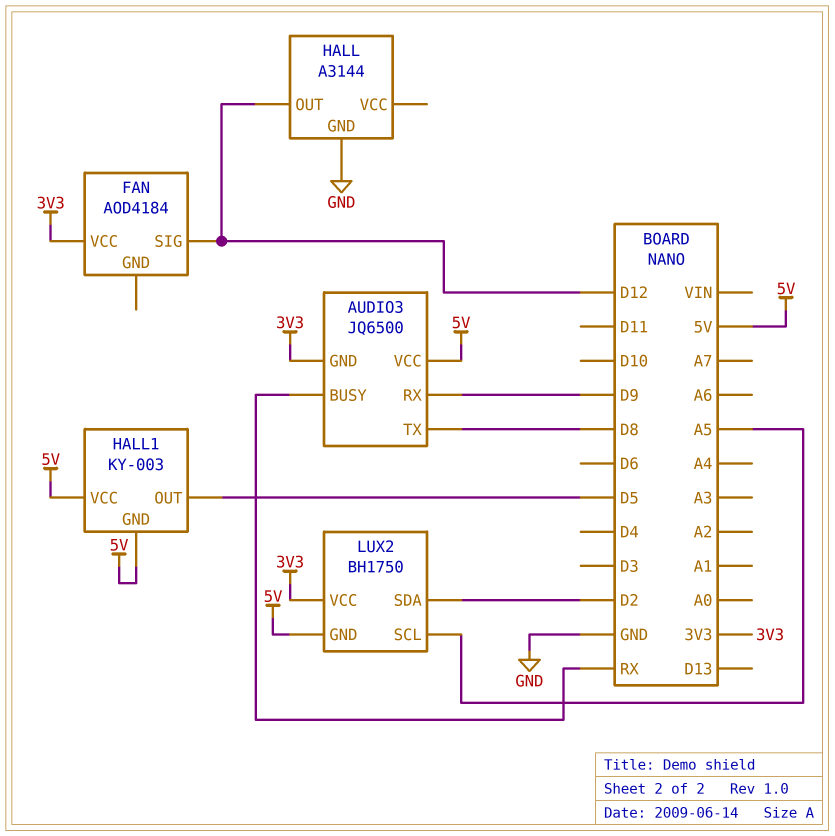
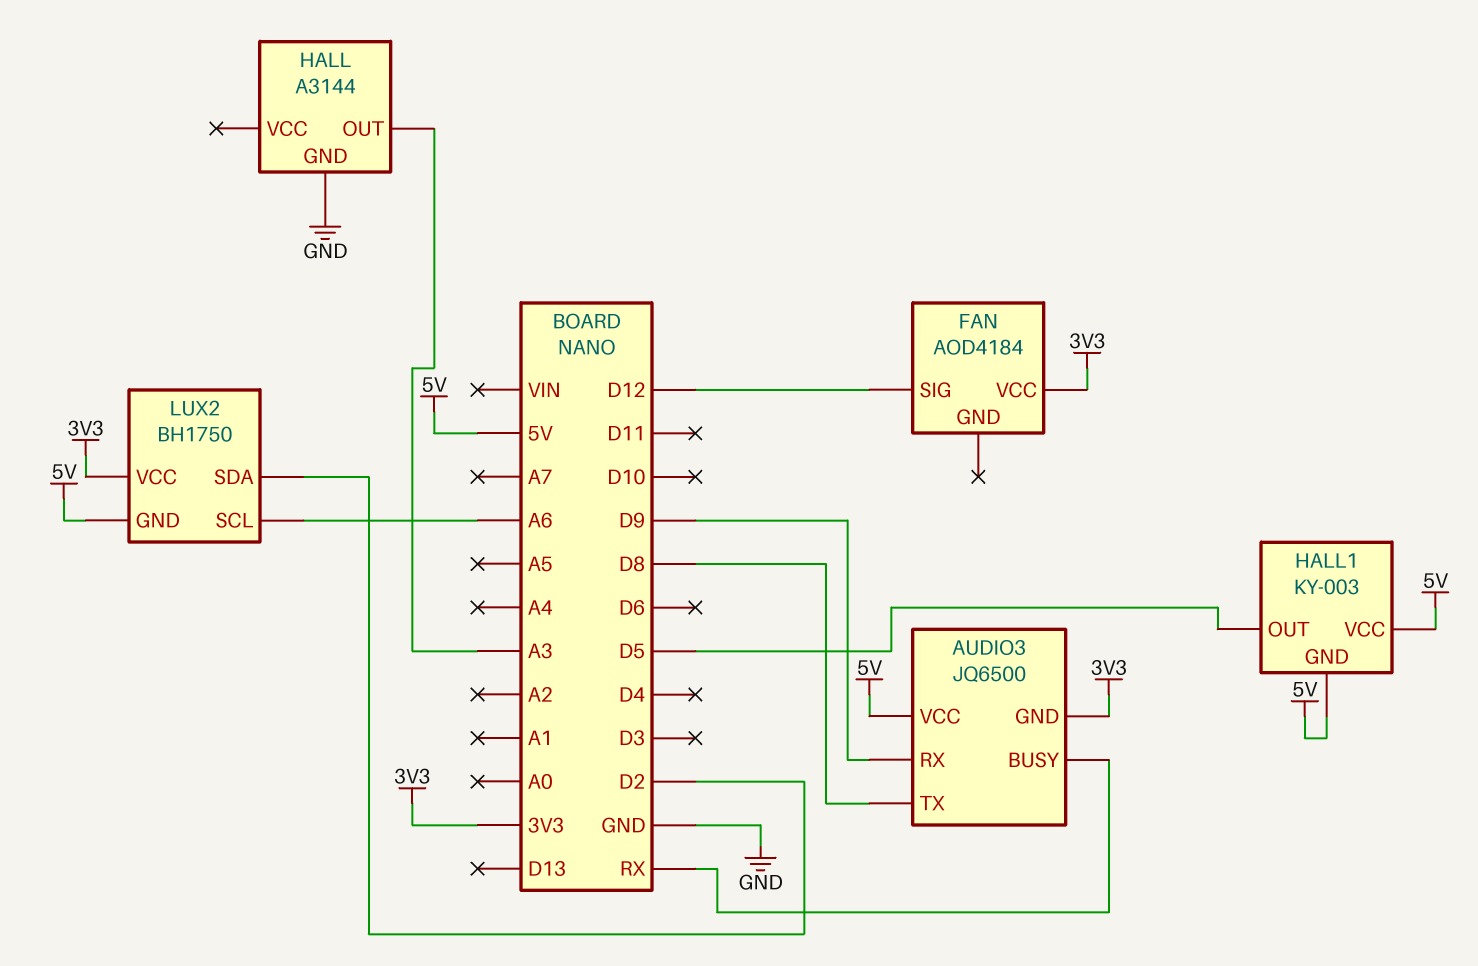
HALL pin OUT: D12 -> A3
LUX2 pin SCL: A5 -> A6

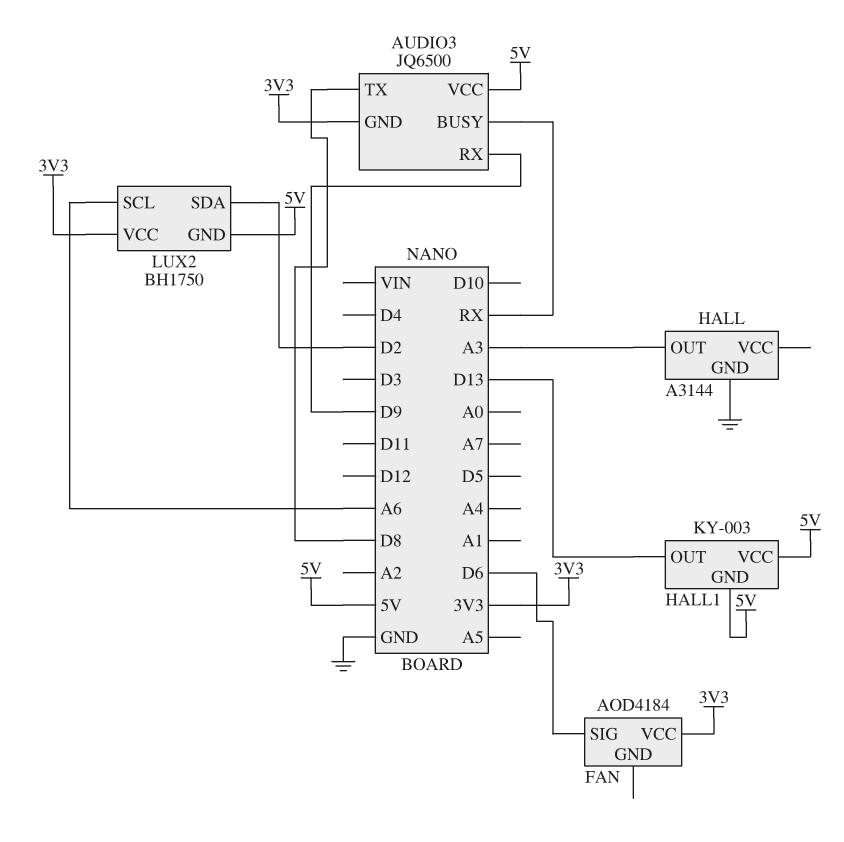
FAN pin SIG: D12 -> D6
HALL1 pin OUT: D5 -> D13

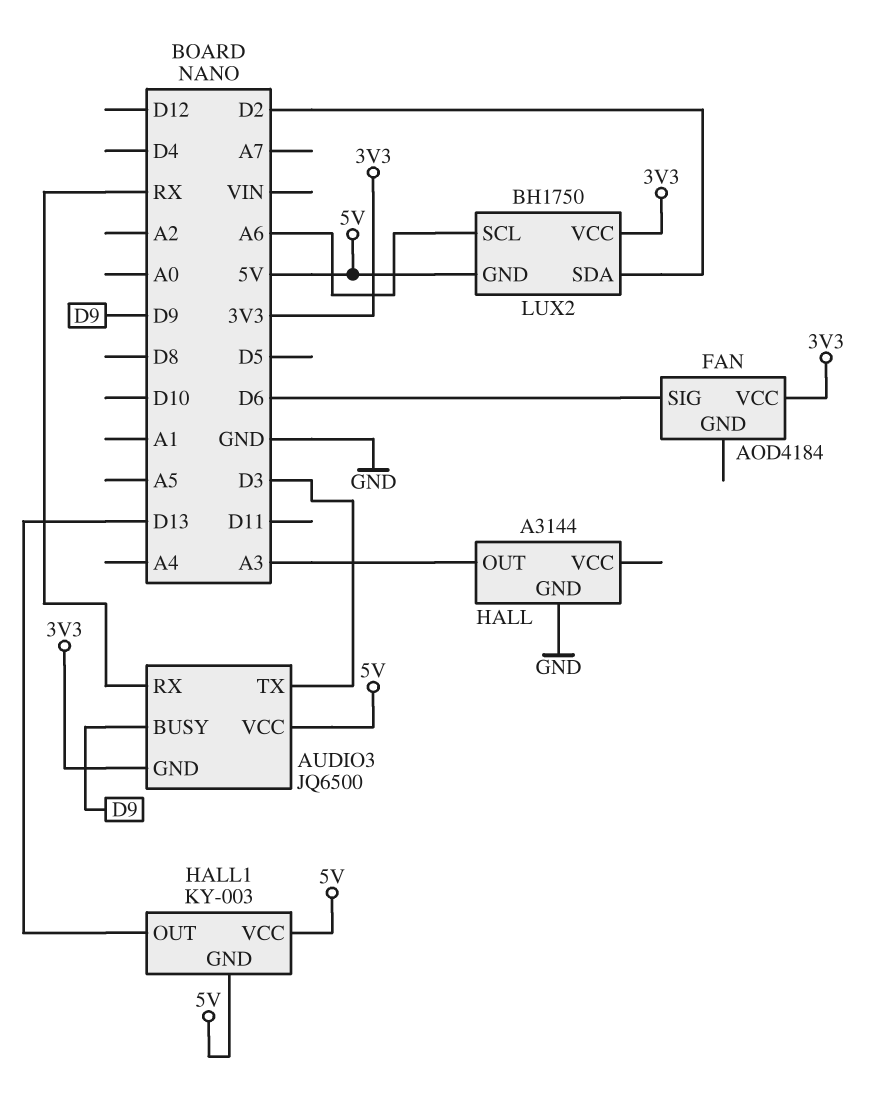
AUDIO3 pin BUSY: RX -> D9
AUDIO3 pin RX: D9 -> RX
AUDIO3 pin TX: D8 -> D3

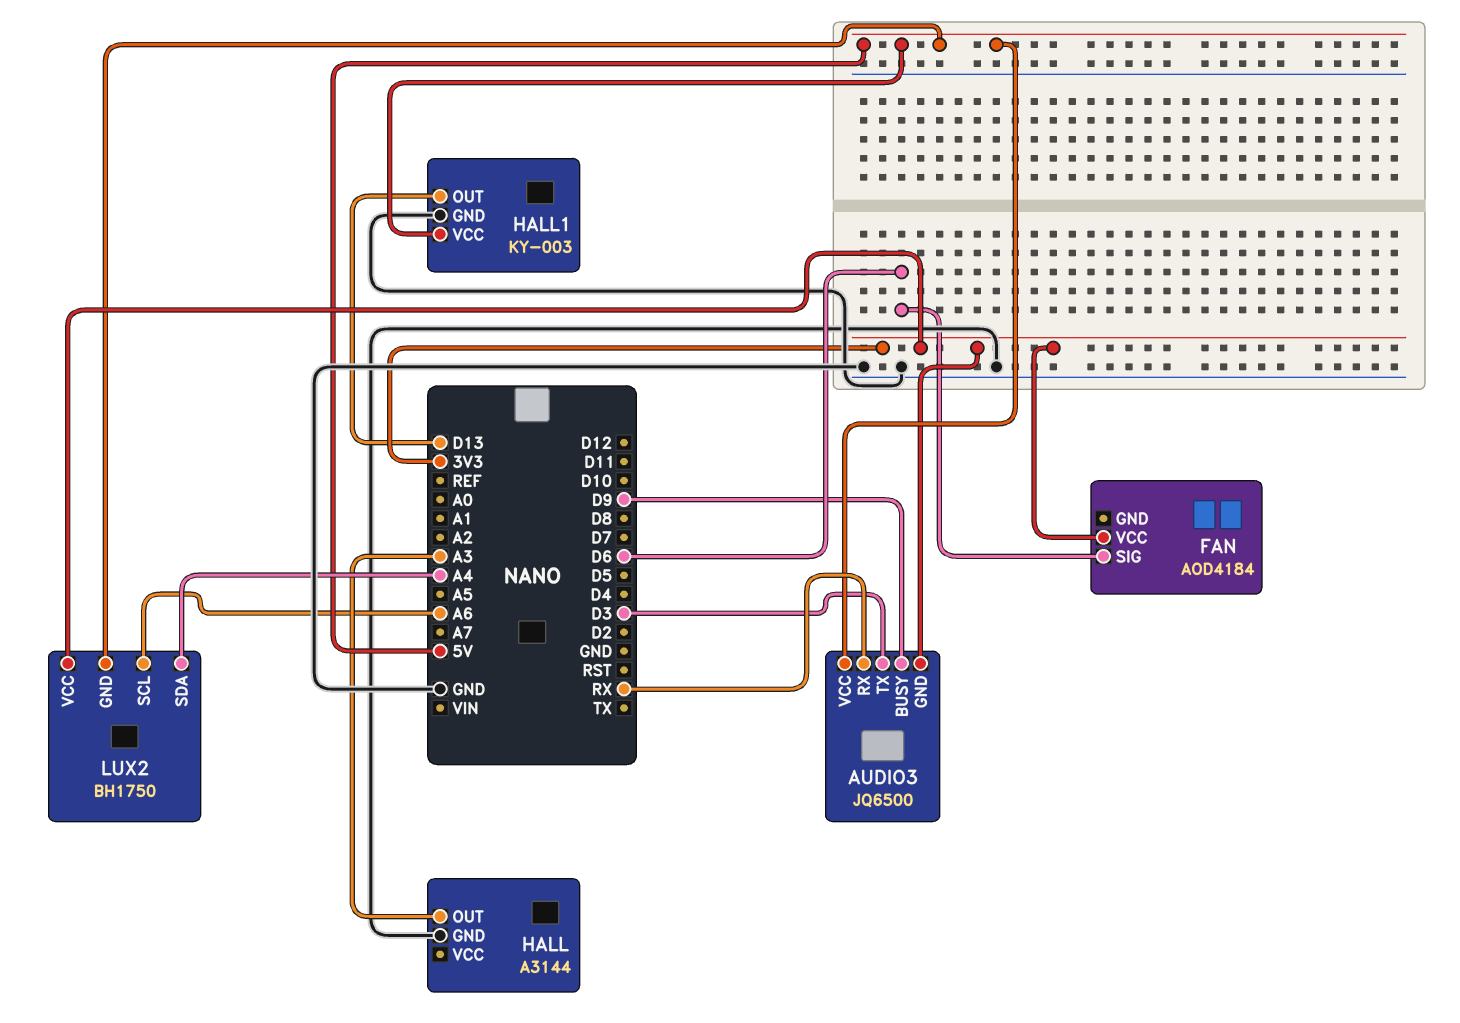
HALL1 pin GND: 5V -> GND
LUX2 pin SDA: D2 -> A4

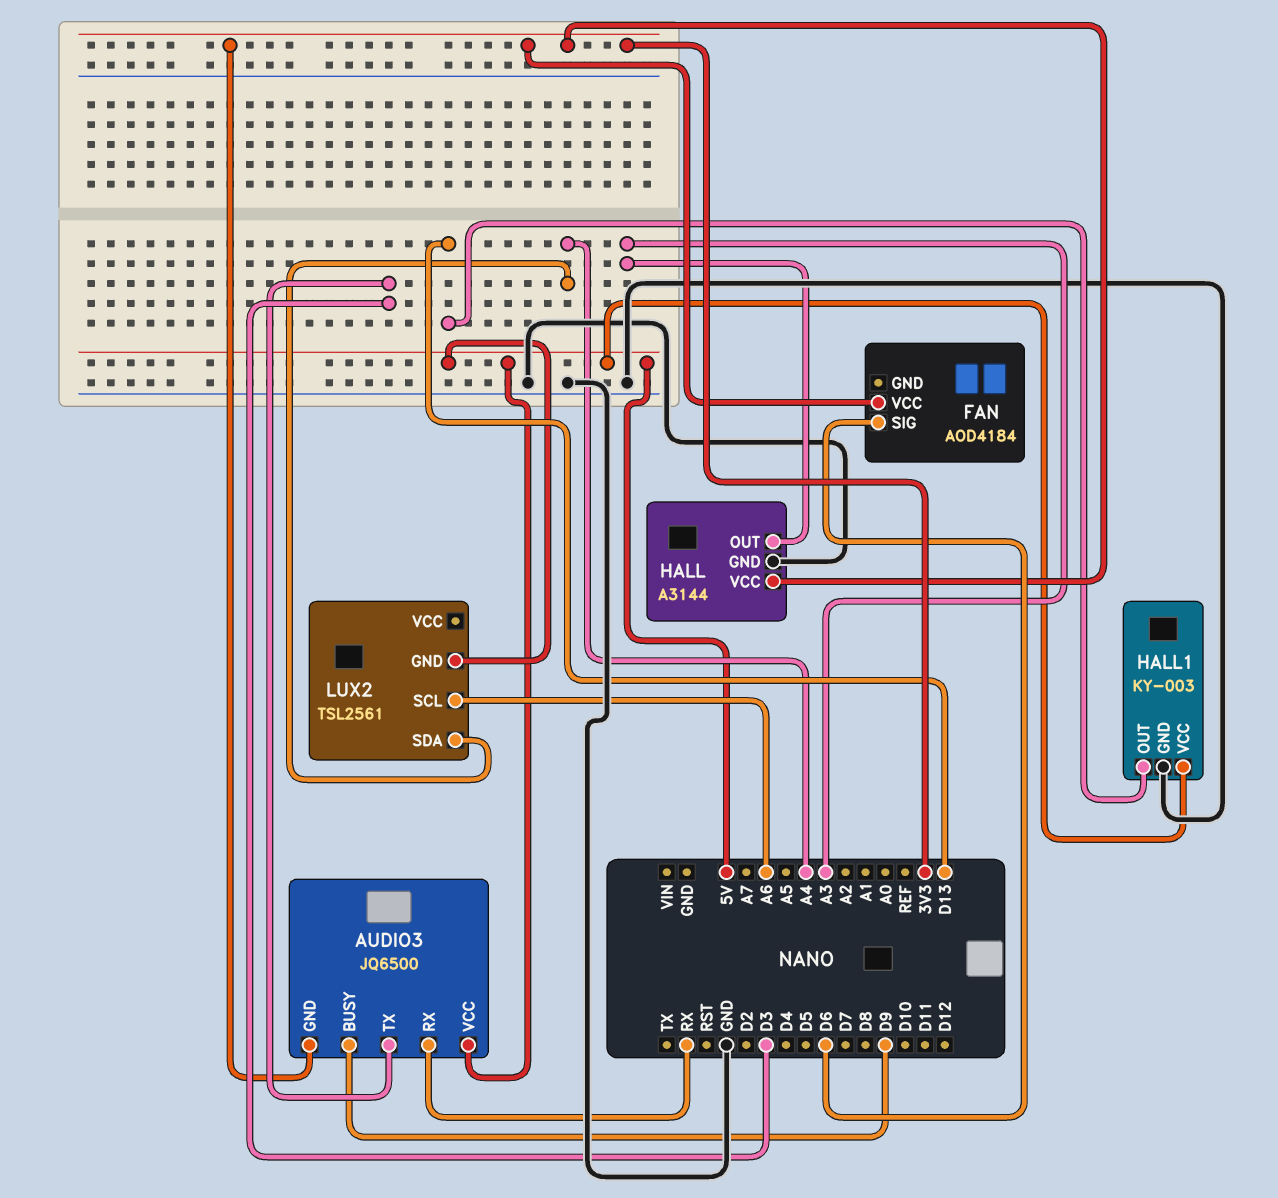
HALL pin VCC: none -> 3V3
LUX2: BH1750 -> TSL2561
LUX2 pin VCC: 3V3 -> none

